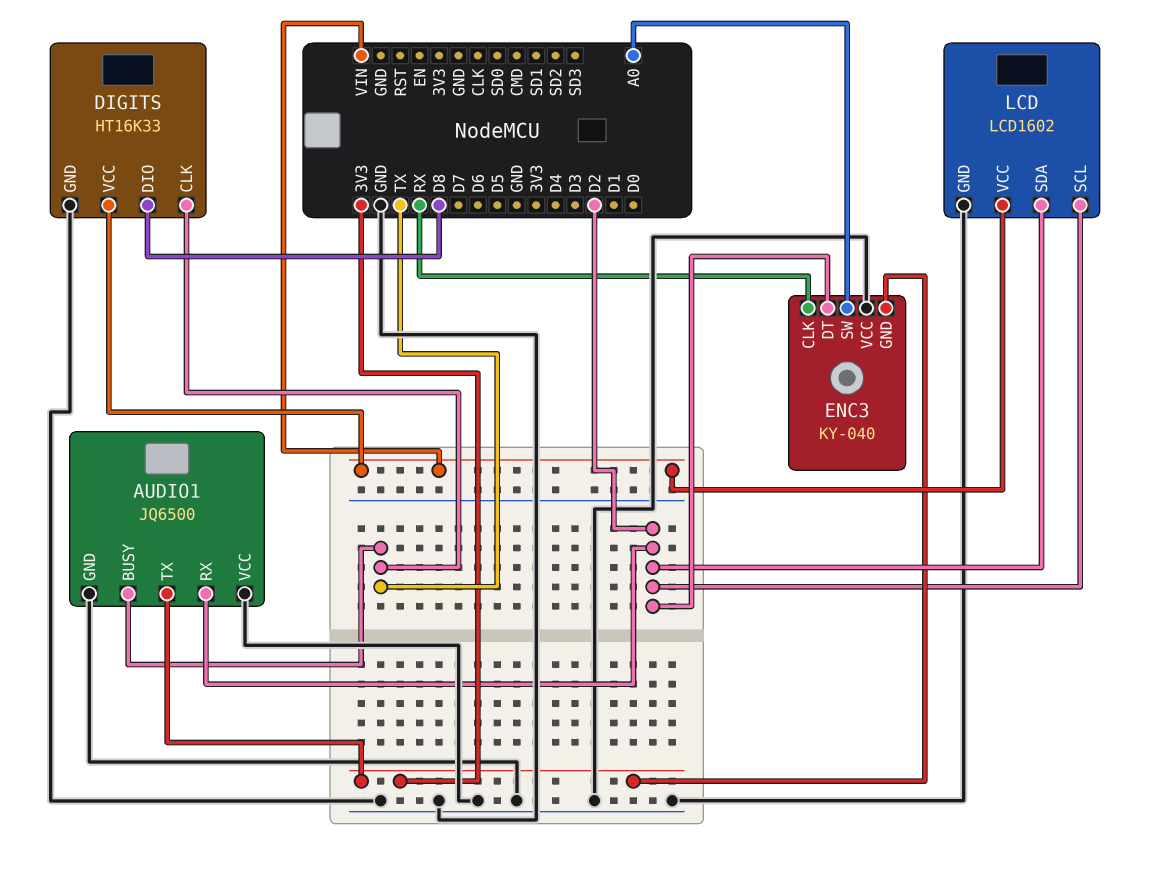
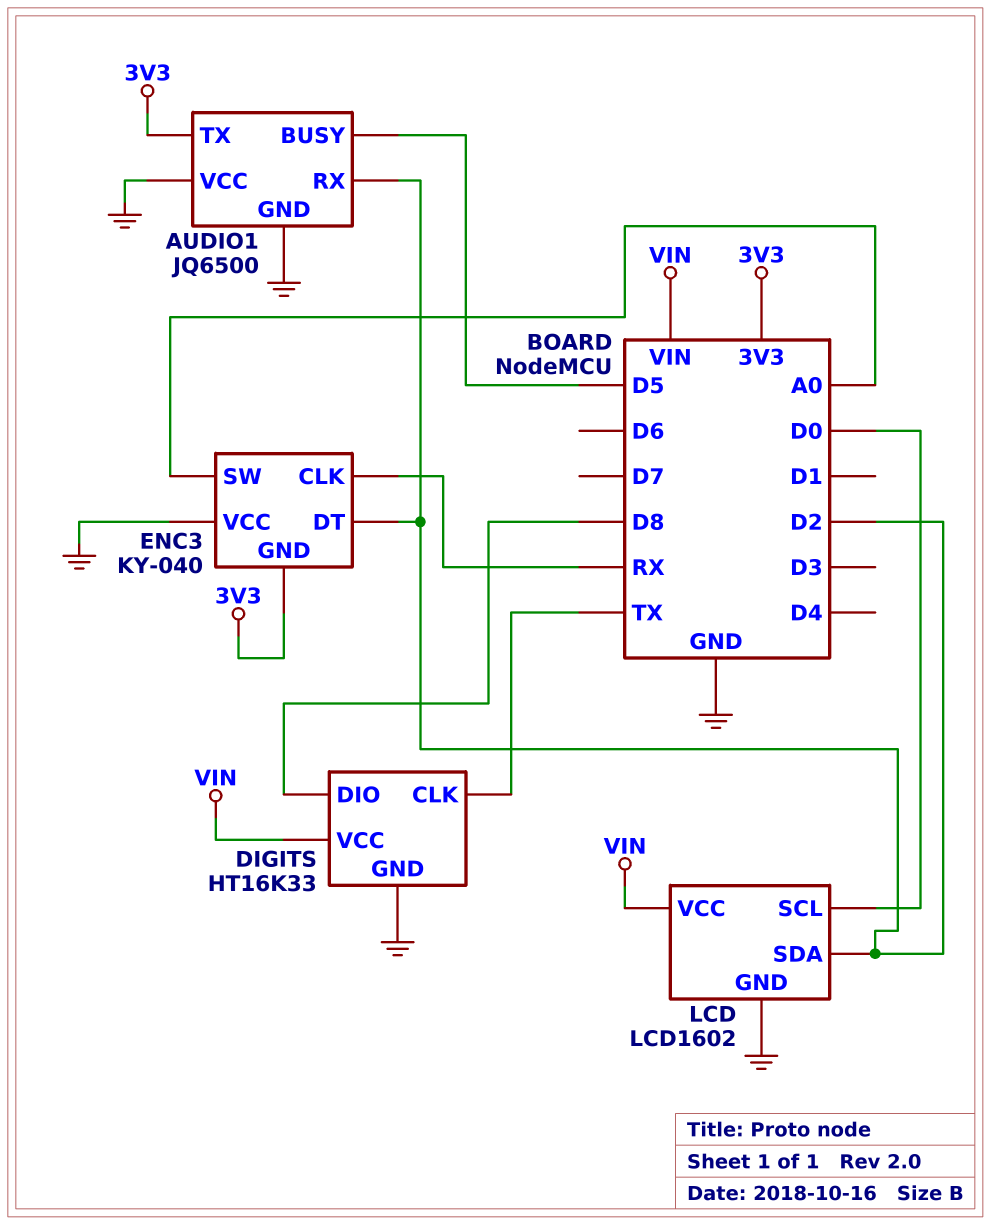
AUDIO1 pin BUSY: TX -> D5
LCD pin SCL: D2 -> D0

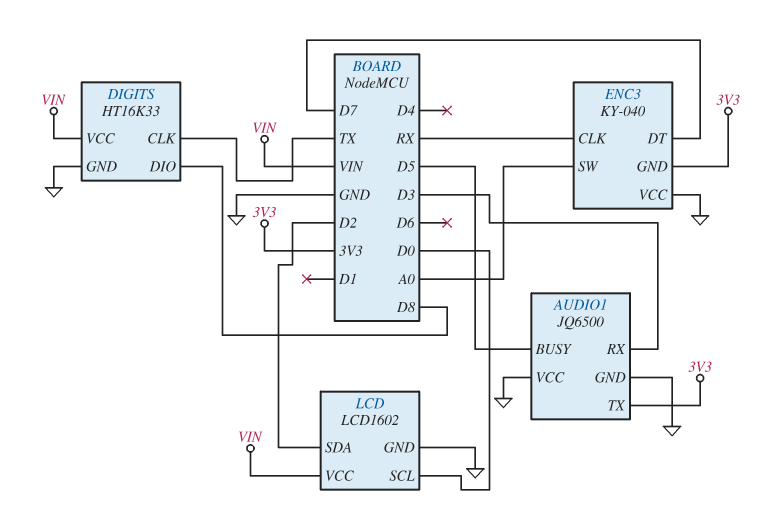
AUDIO1 pin RX: D2 -> D3
ENC3 pin DT: D2 -> D7

